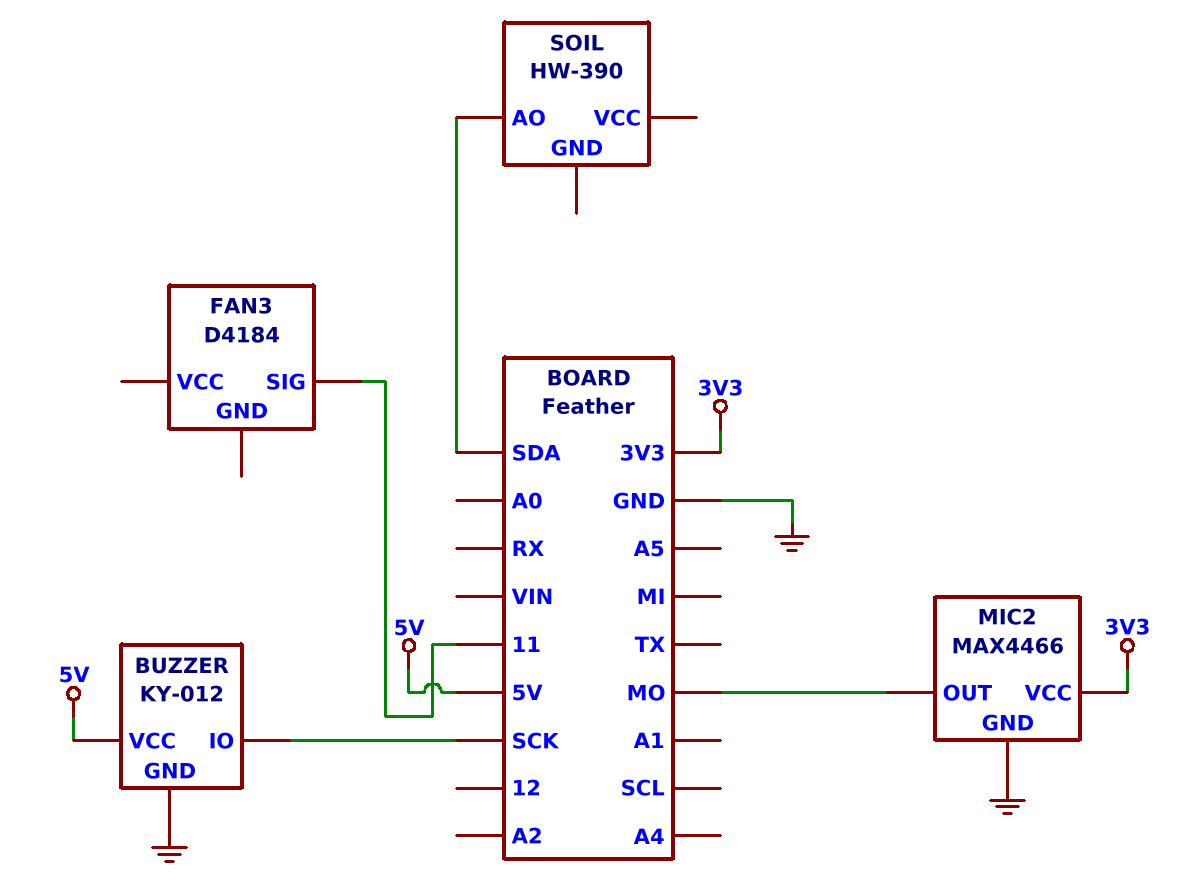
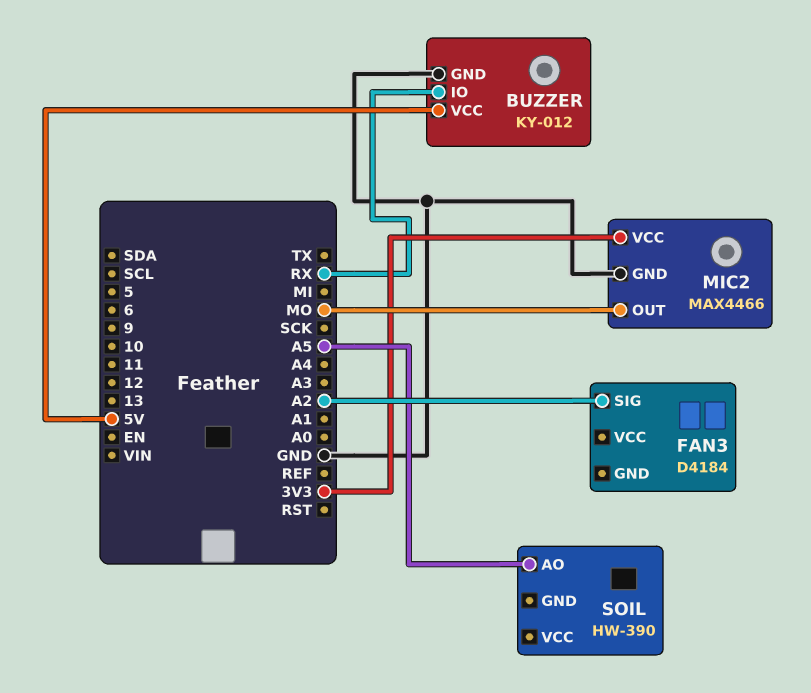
BUZZER pin IO: SCK -> RX
FAN3 pin SIG: 11 -> A2
SOIL pin AO: SDA -> A5

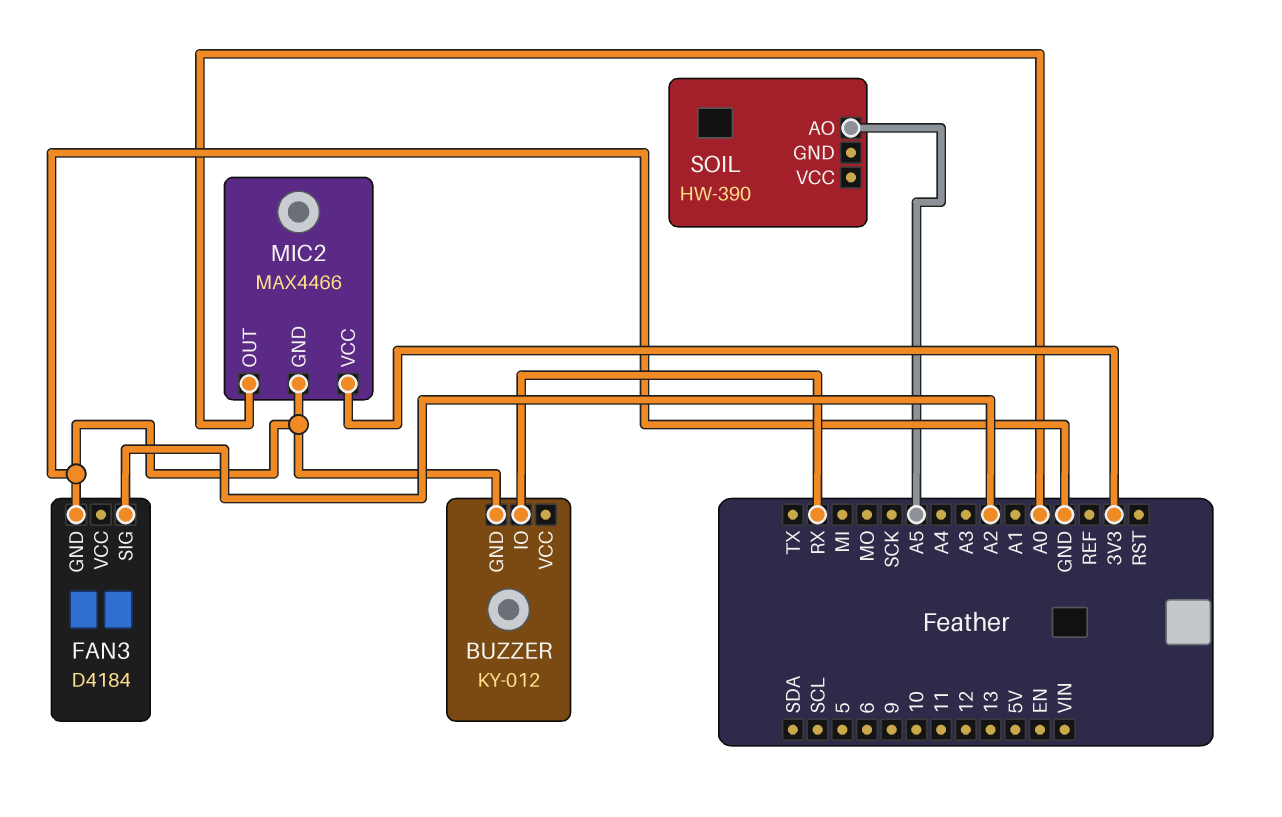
BUZZER pin VCC: 5V -> none
FAN3 pin GND: none -> GND
MIC2 pin OUT: MO -> A0

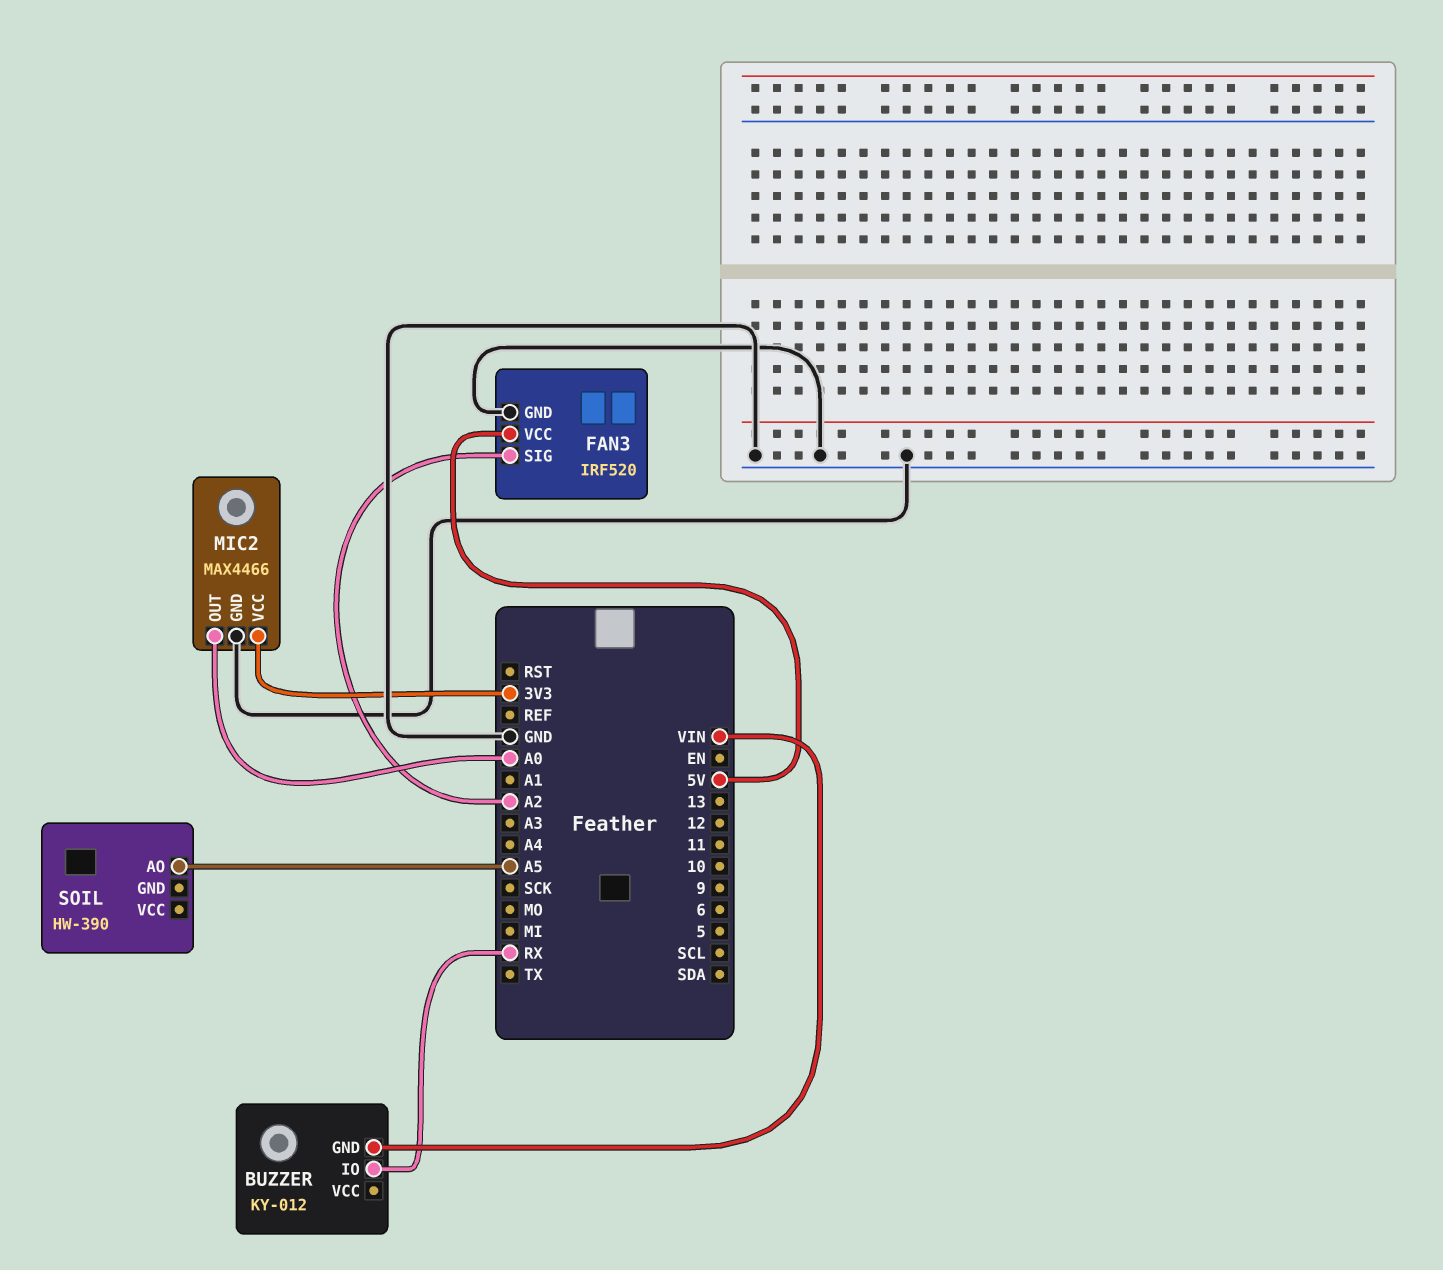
BUZZER pin GND: GND -> VIN
FAN3: D4184 -> IRF520
FAN3 pin VCC: none -> 5V

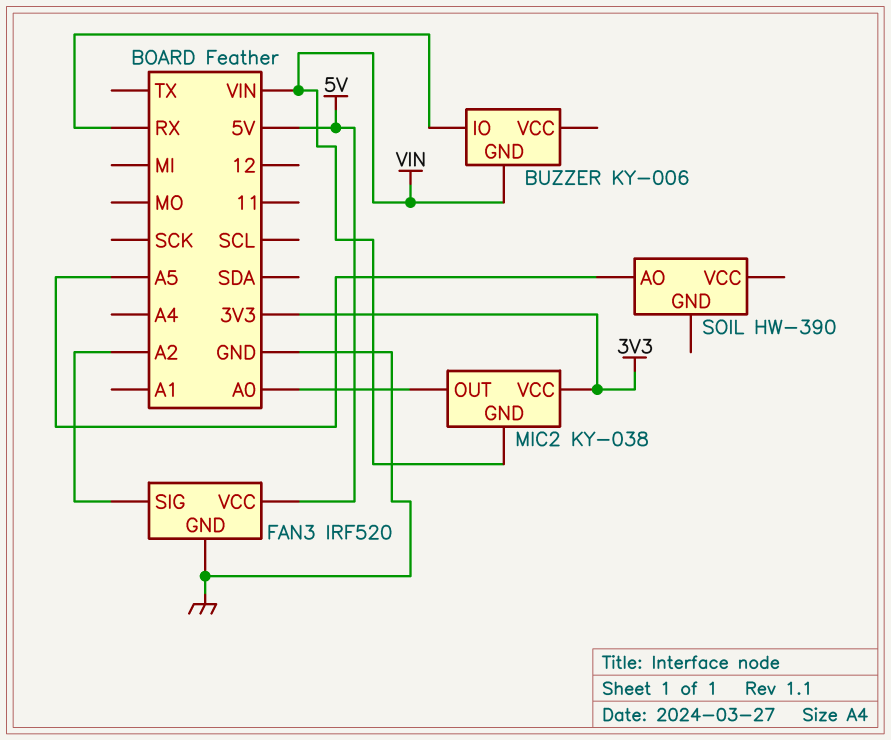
BUZZER: KY-012 -> KY-006
MIC2: MAX4466 -> KY-038
MIC2 pin GND: GND -> VIN

